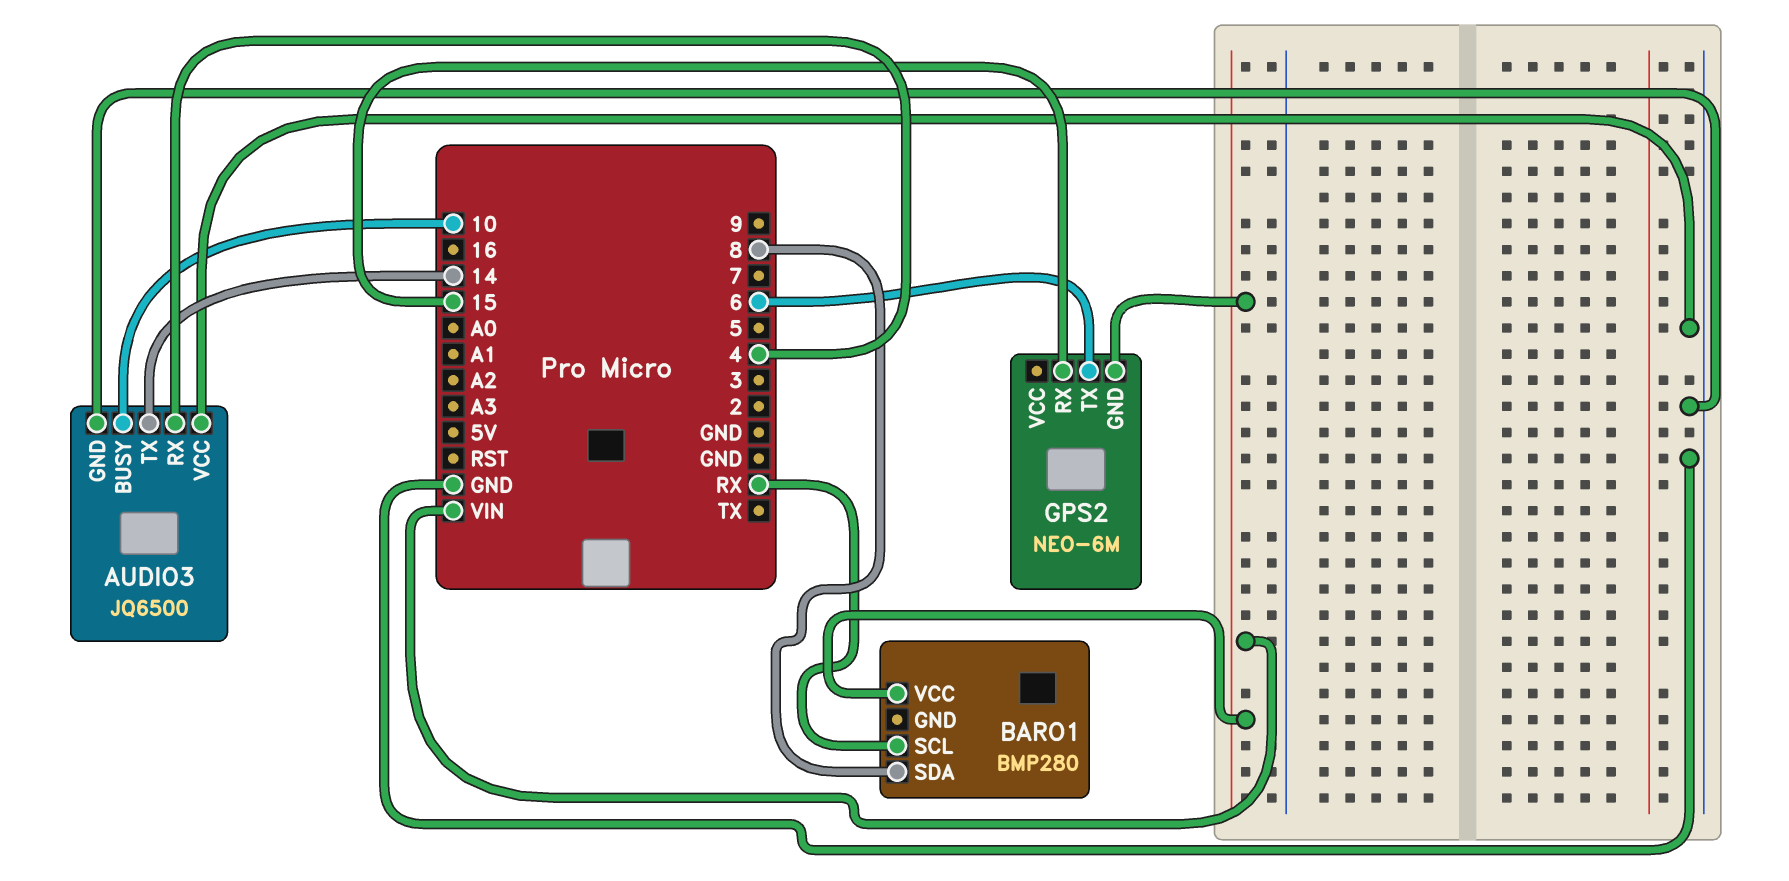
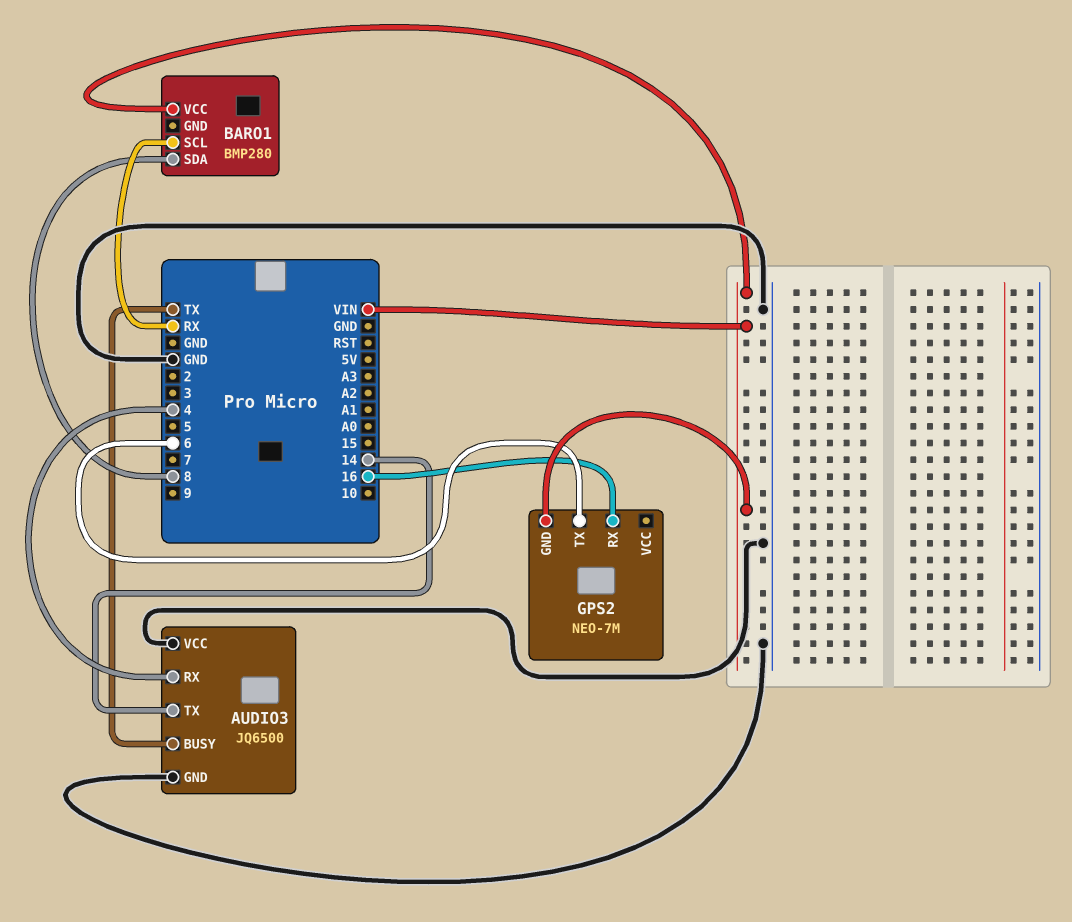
AUDIO3 pin BUSY: 10 -> TX
GPS2: NEO-6M -> NEO-7M
GPS2 pin RX: 15 -> 16

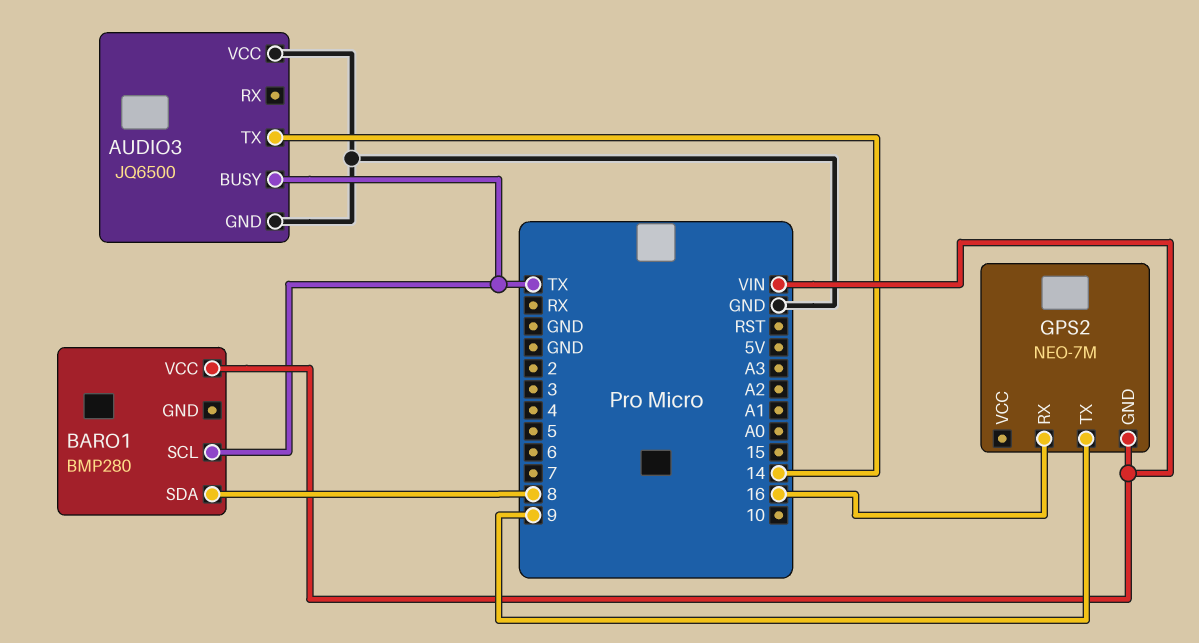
AUDIO3 pin RX: 4 -> none
BARO1 pin SCL: RX -> TX
GPS2 pin TX: 6 -> 9

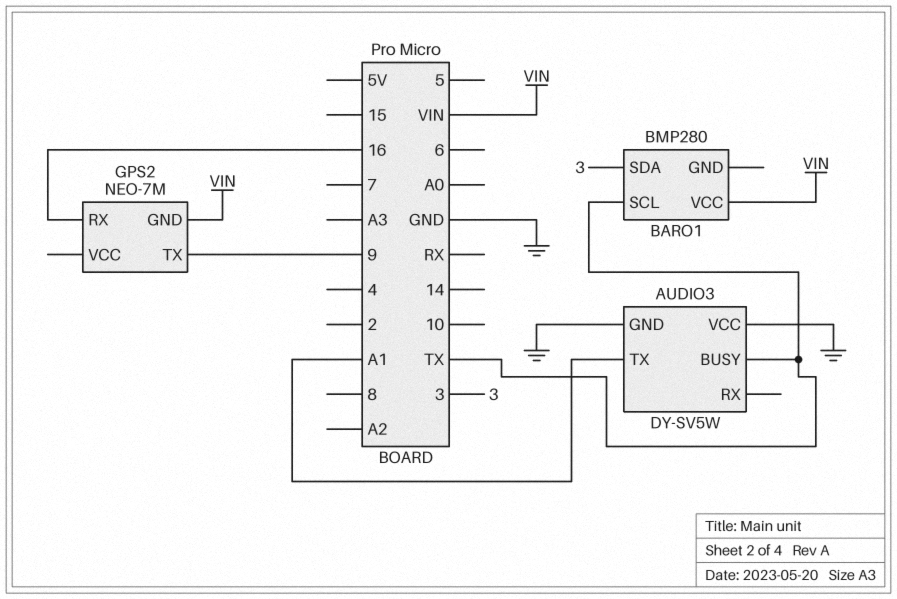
AUDIO3: JQ6500 -> DY-SV5W
AUDIO3 pin TX: 14 -> A1
BARO1 pin SDA: 8 -> 3

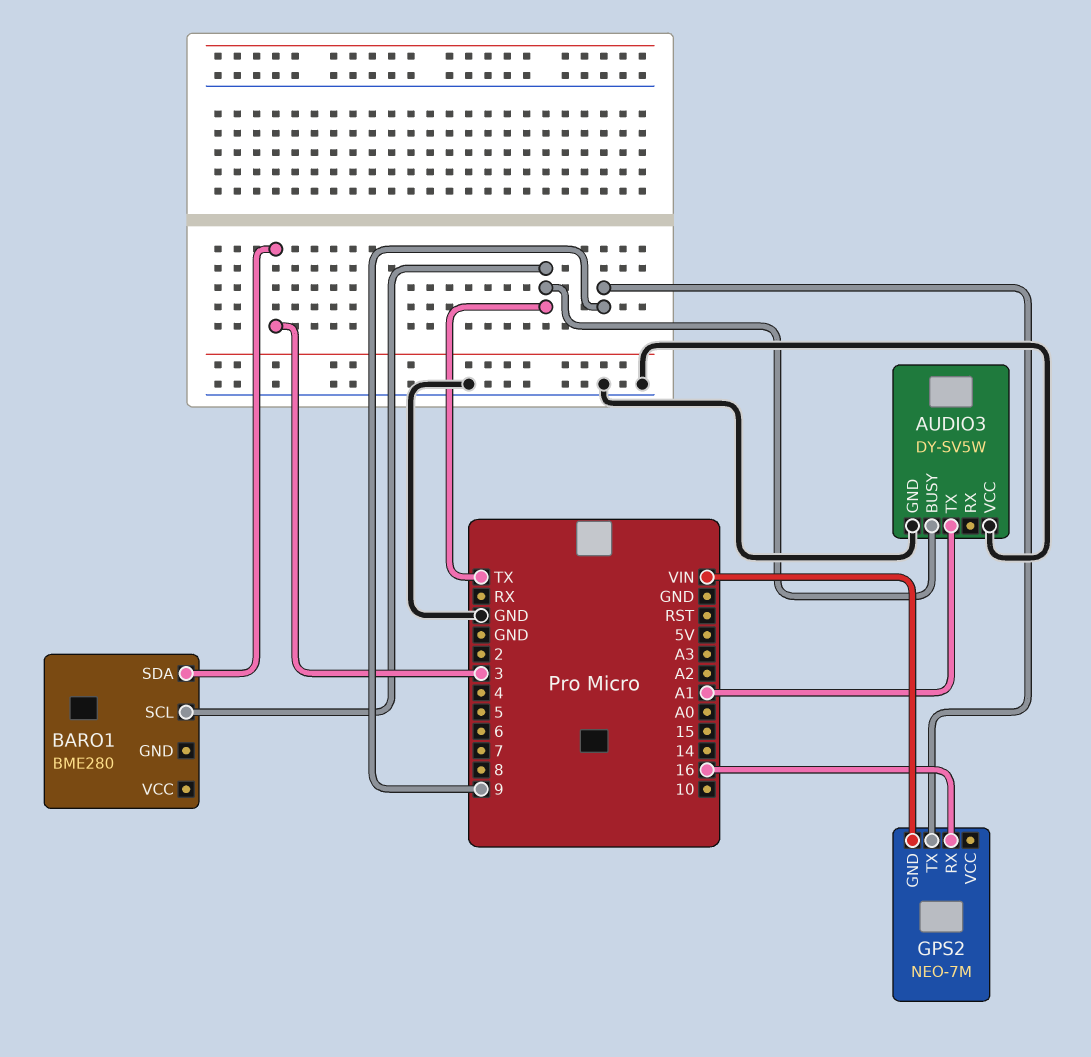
BARO1: BMP280 -> BME280
BARO1 pin VCC: VIN -> none

